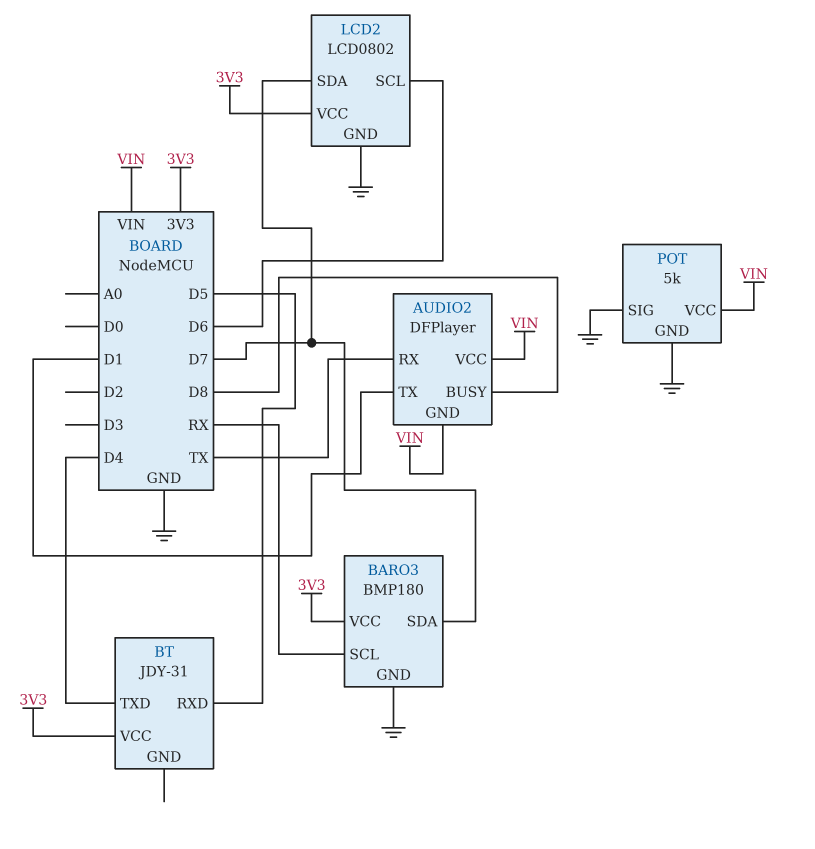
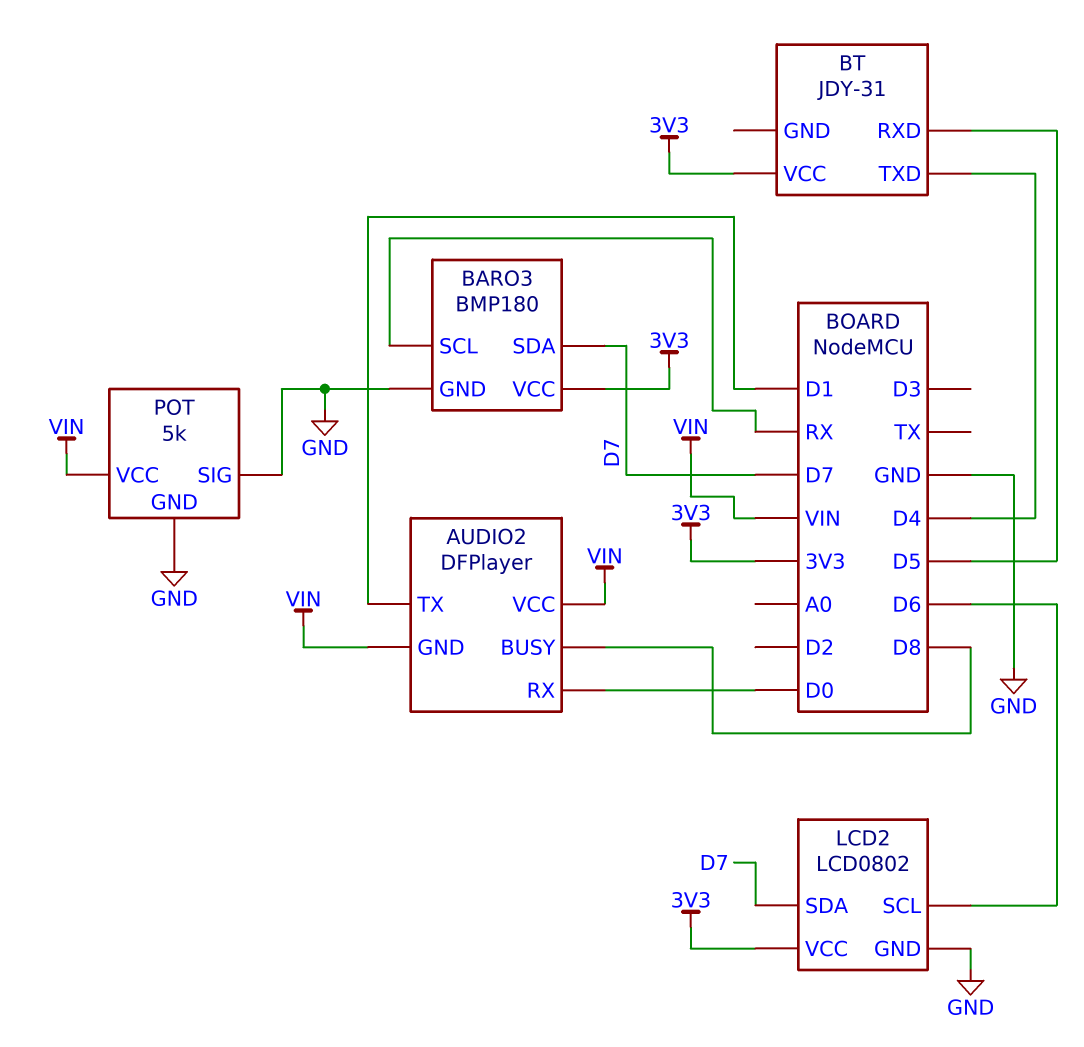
AUDIO2 pin RX: TX -> D0

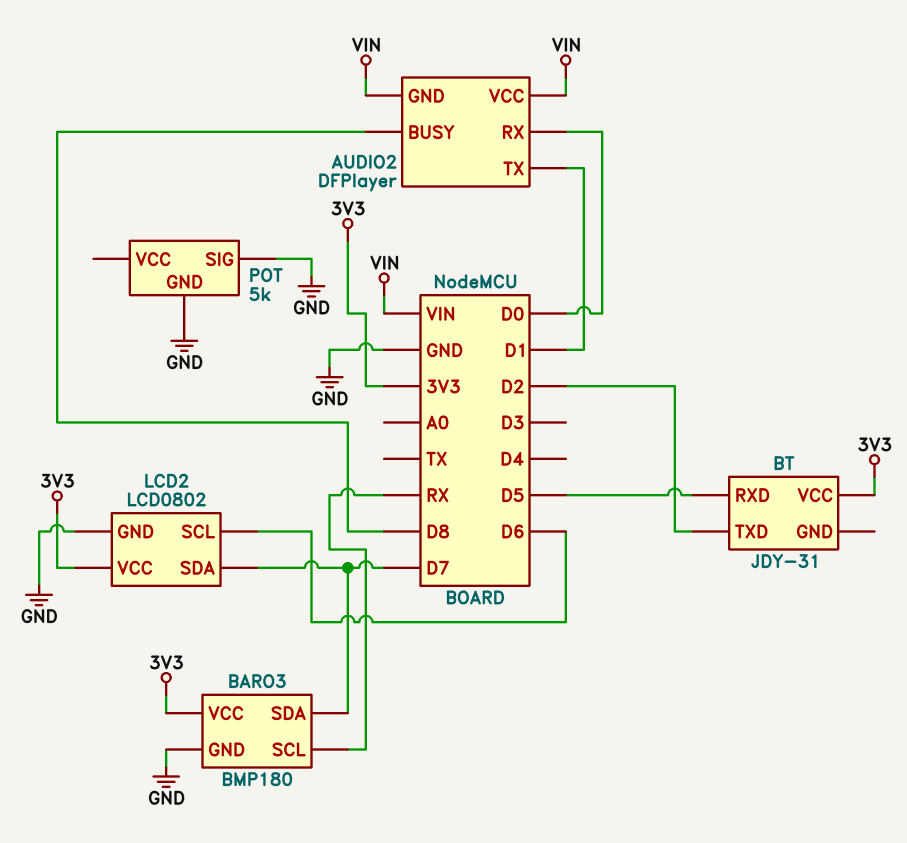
BT pin TXD: D4 -> D2
POT pin VCC: VIN -> none

